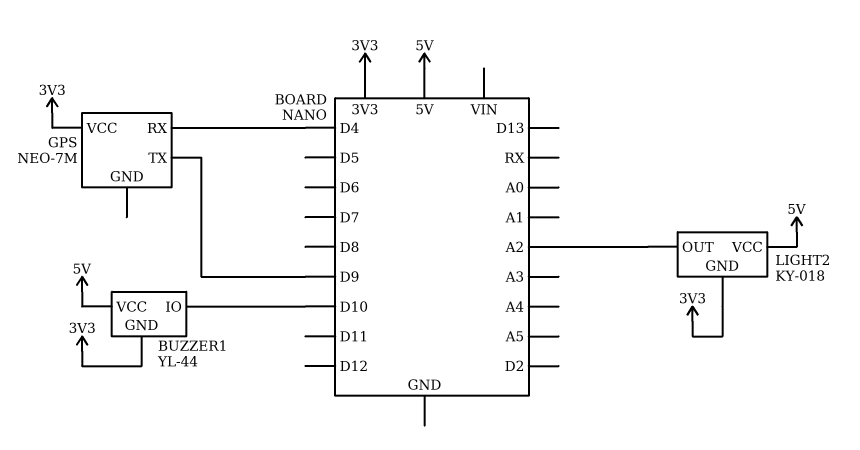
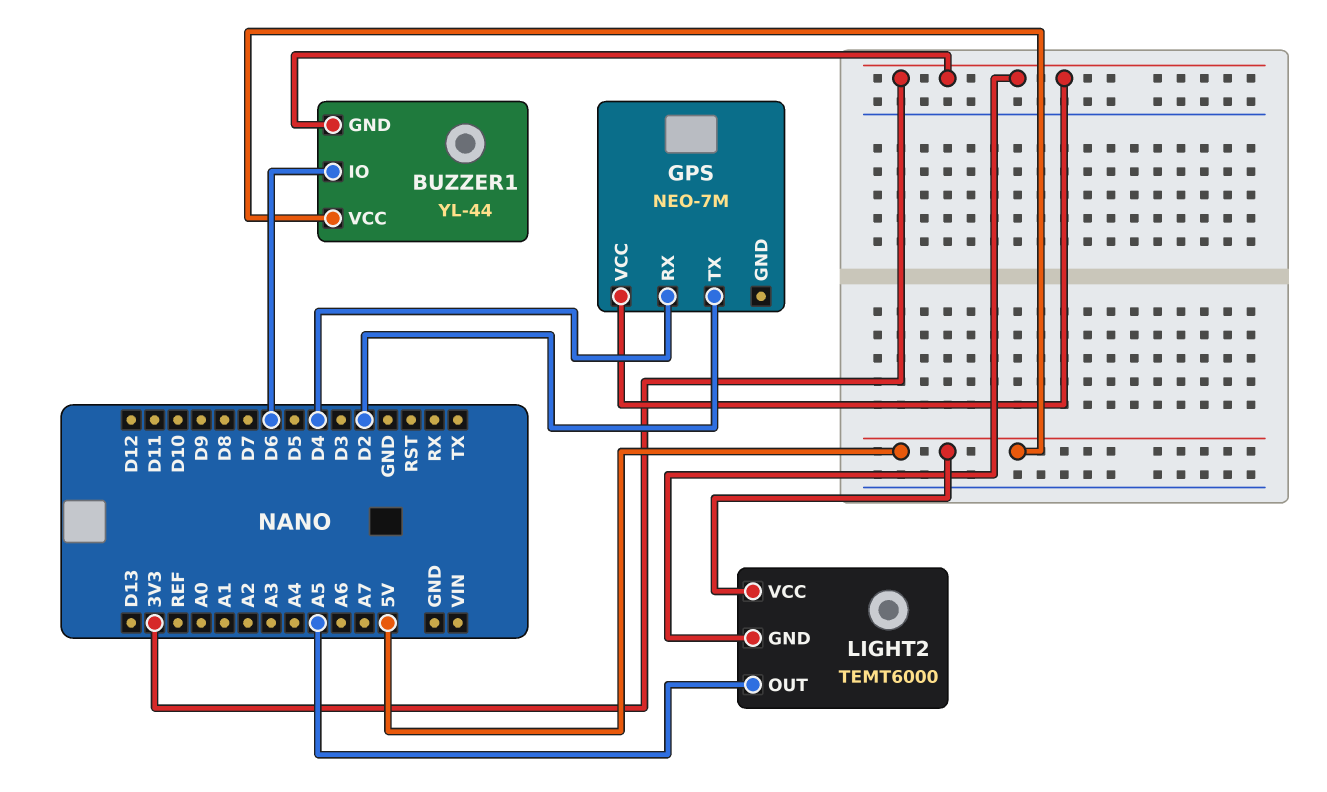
BUZZER1 pin IO: D10 -> D6
GPS pin TX: D9 -> D2
LIGHT2: KY-018 -> TEMT6000
LIGHT2 pin OUT: A2 -> A5

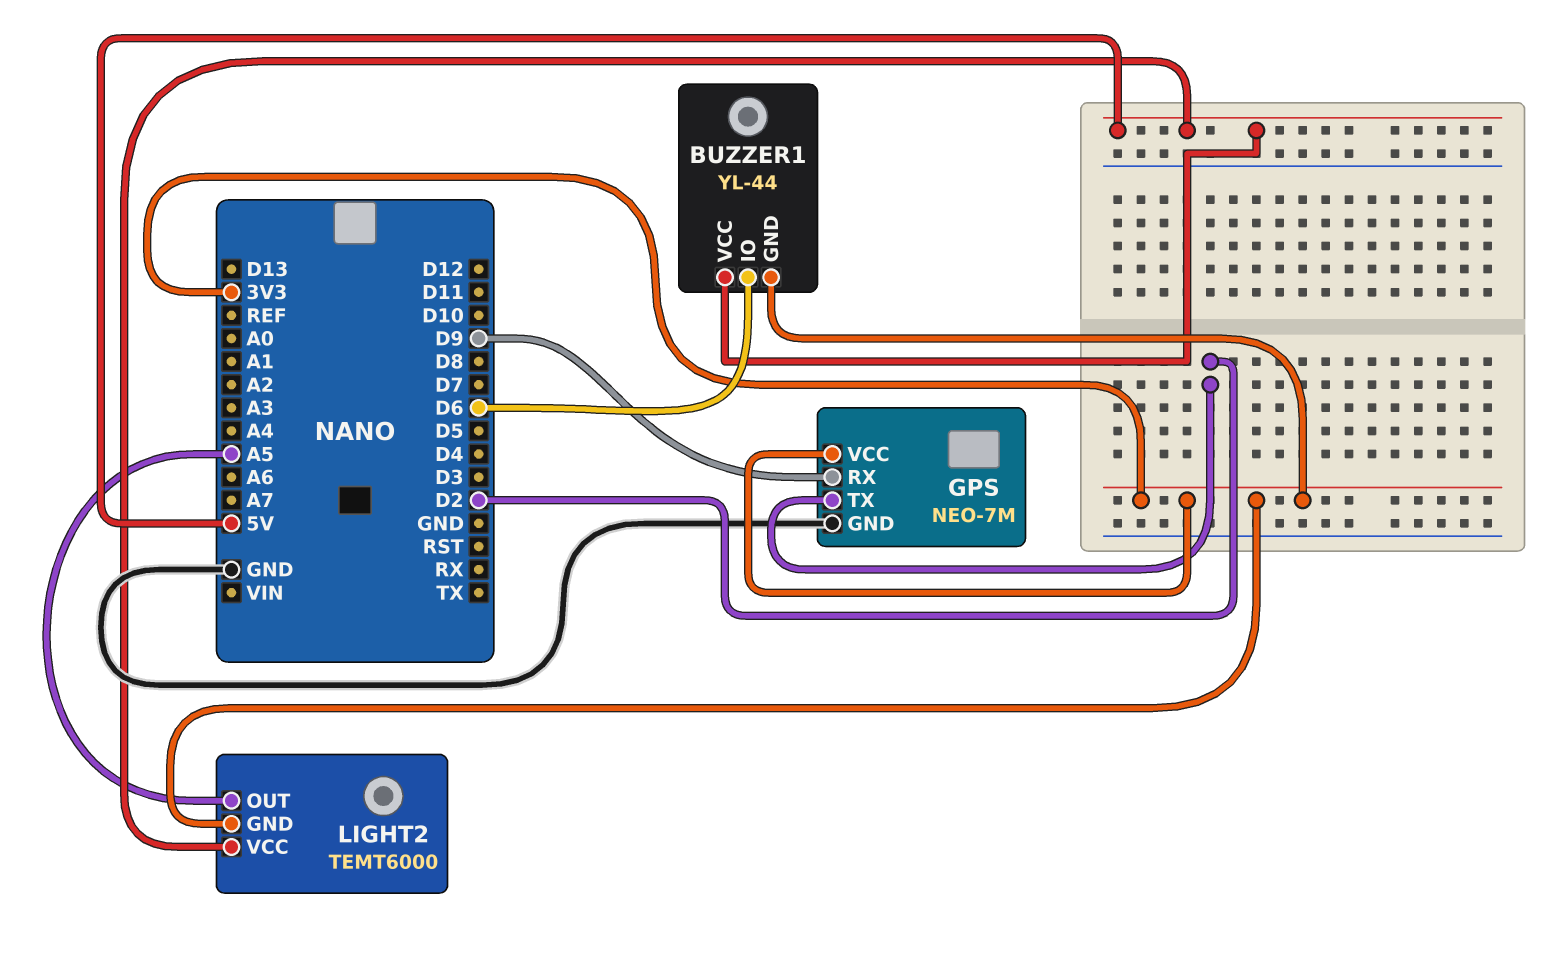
GPS pin GND: none -> GND
GPS pin RX: D4 -> D9

